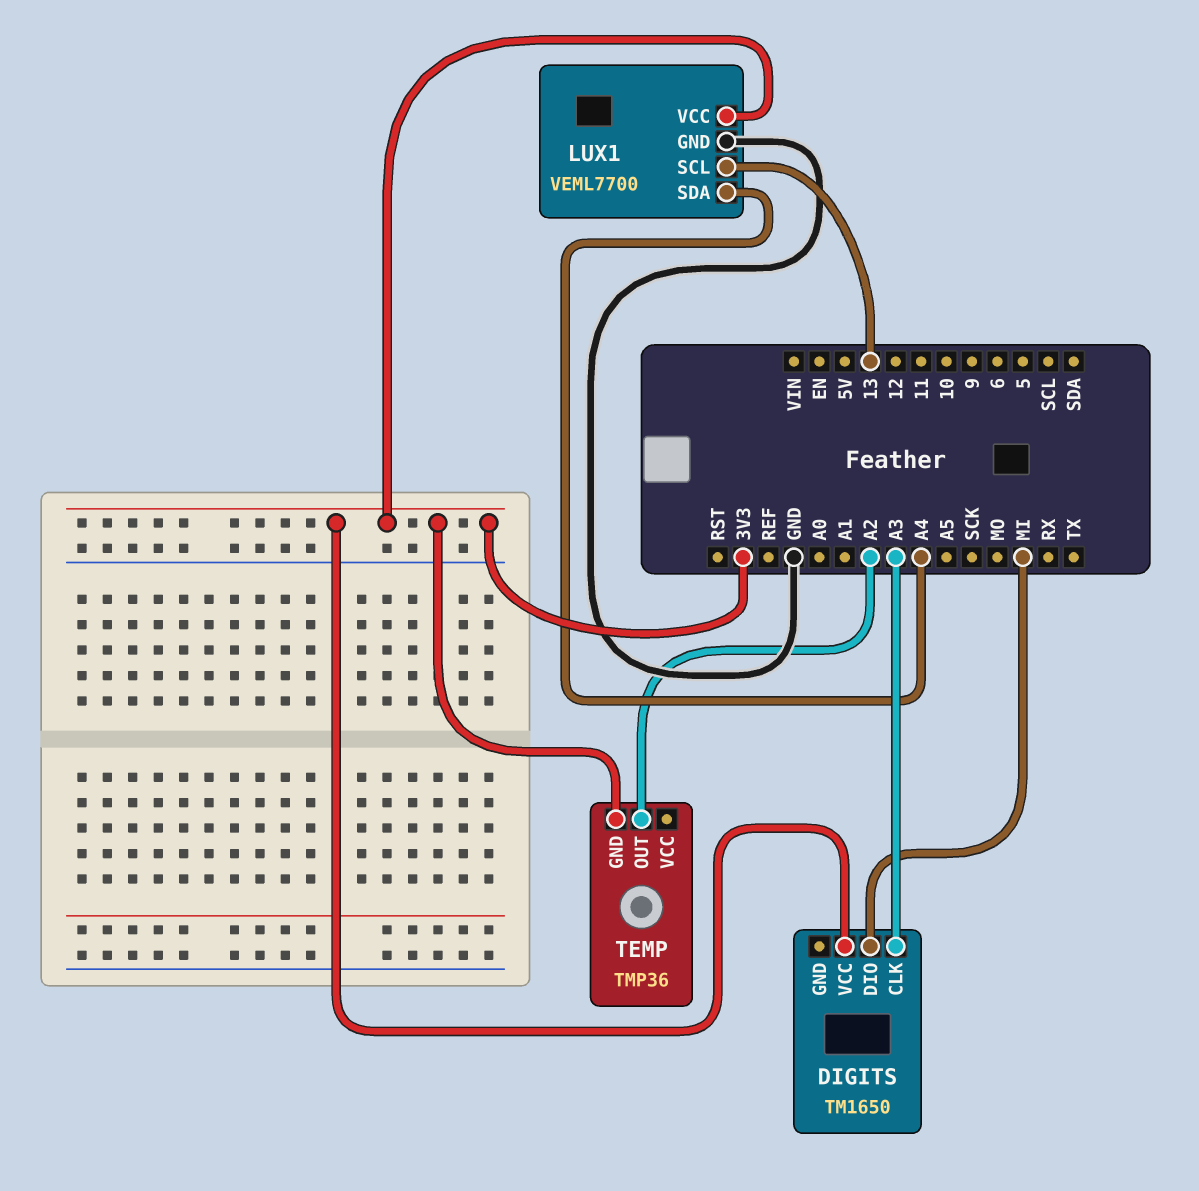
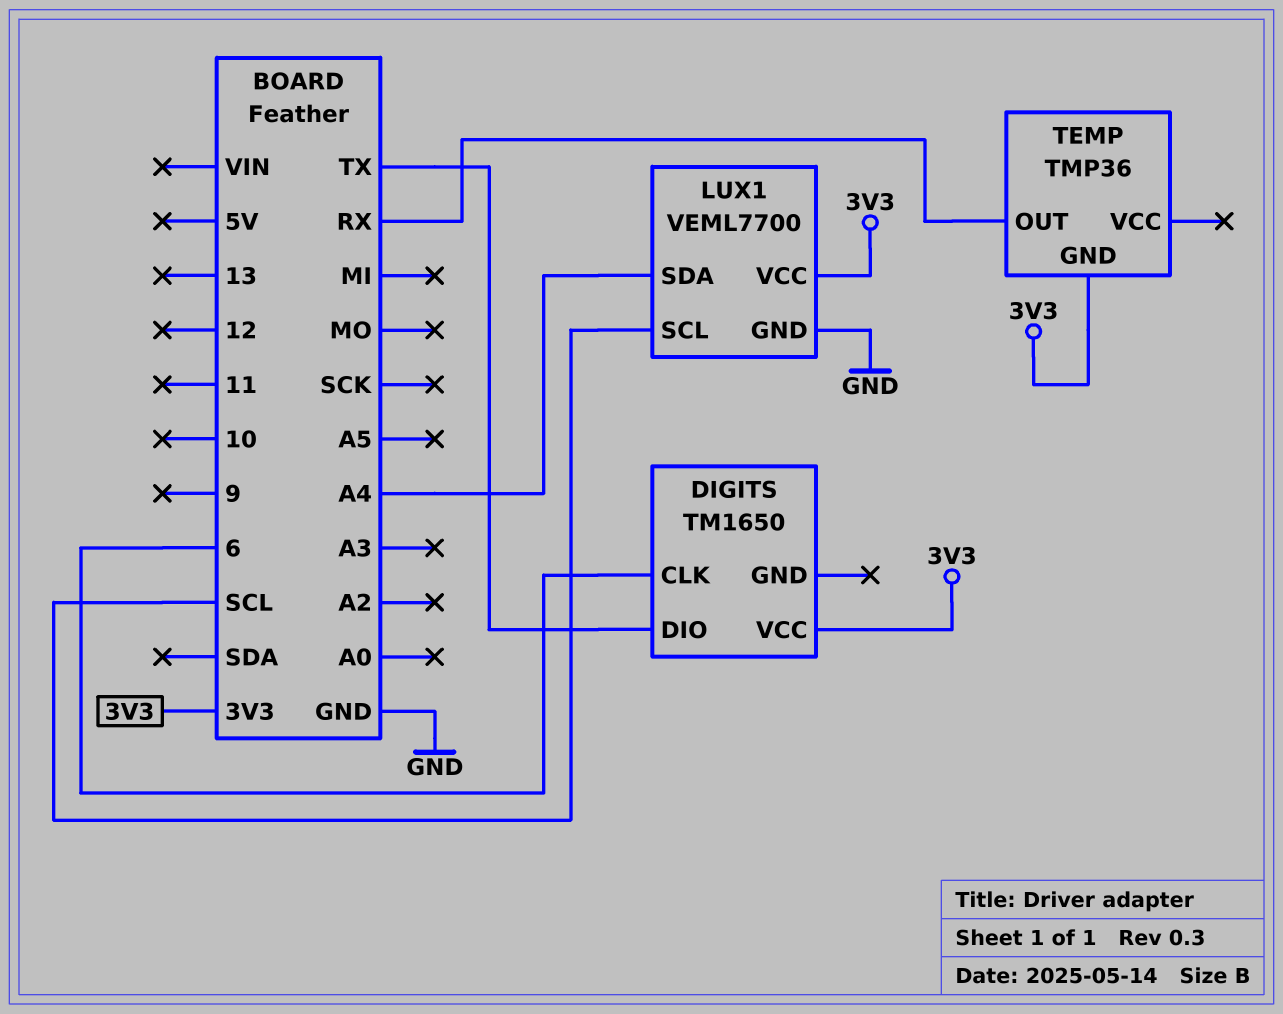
DIGITS pin CLK: A3 -> 6
DIGITS pin DIO: MI -> TX
LUX1 pin SCL: 13 -> SCL
TEMP pin OUT: A2 -> RX

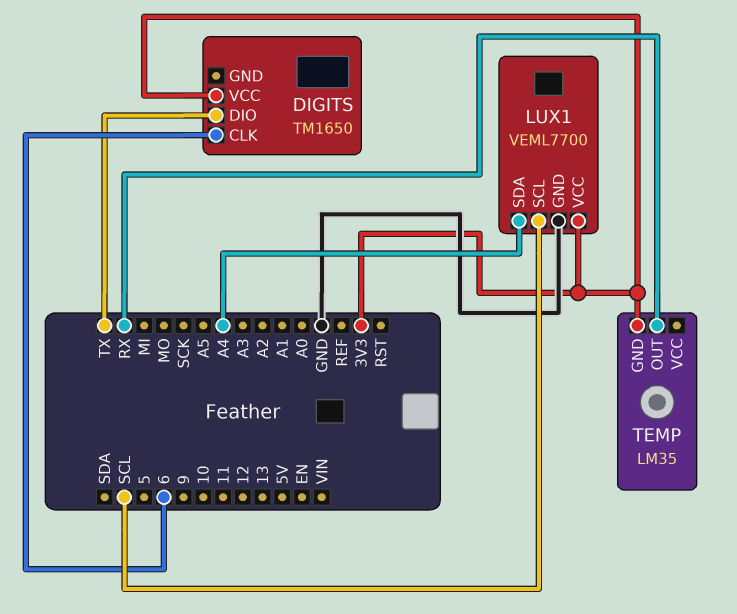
TEMP: TMP36 -> LM35

